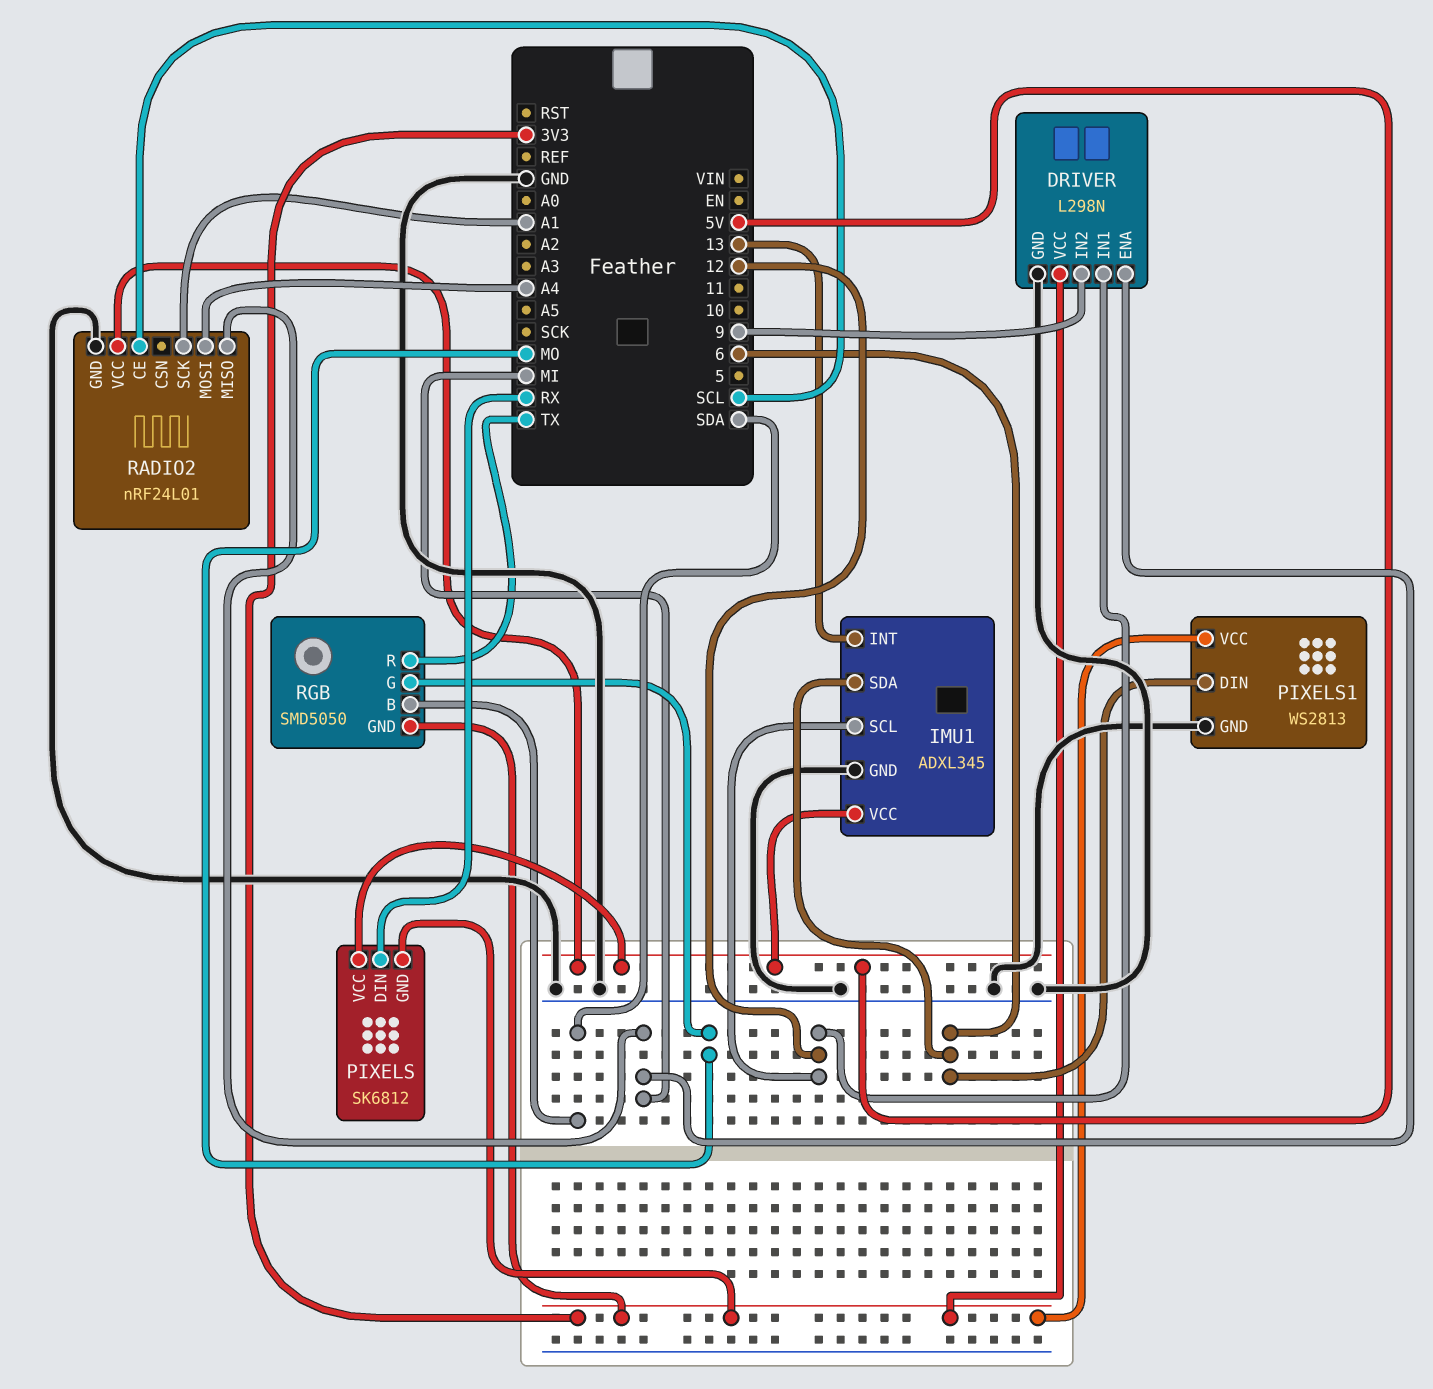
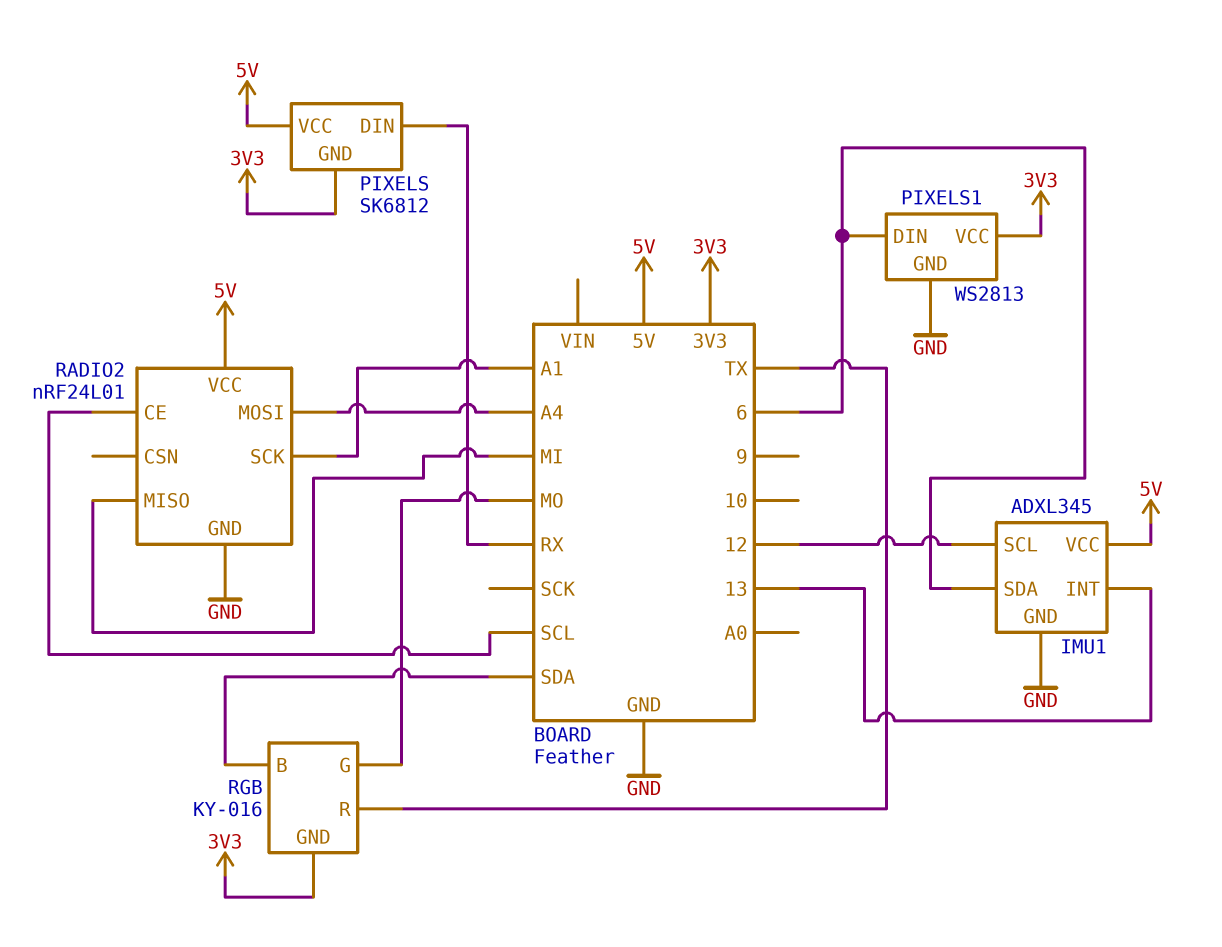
DRIVER: L298N -> none
DRIVER pin ENA: MI -> none
DRIVER pin GND: GND -> none
DRIVER pin IN1: 12 -> none
DRIVER pin IN2: 9 -> none
DRIVER pin VCC: 3V3 -> none
RGB: SMD5050 -> KY-016

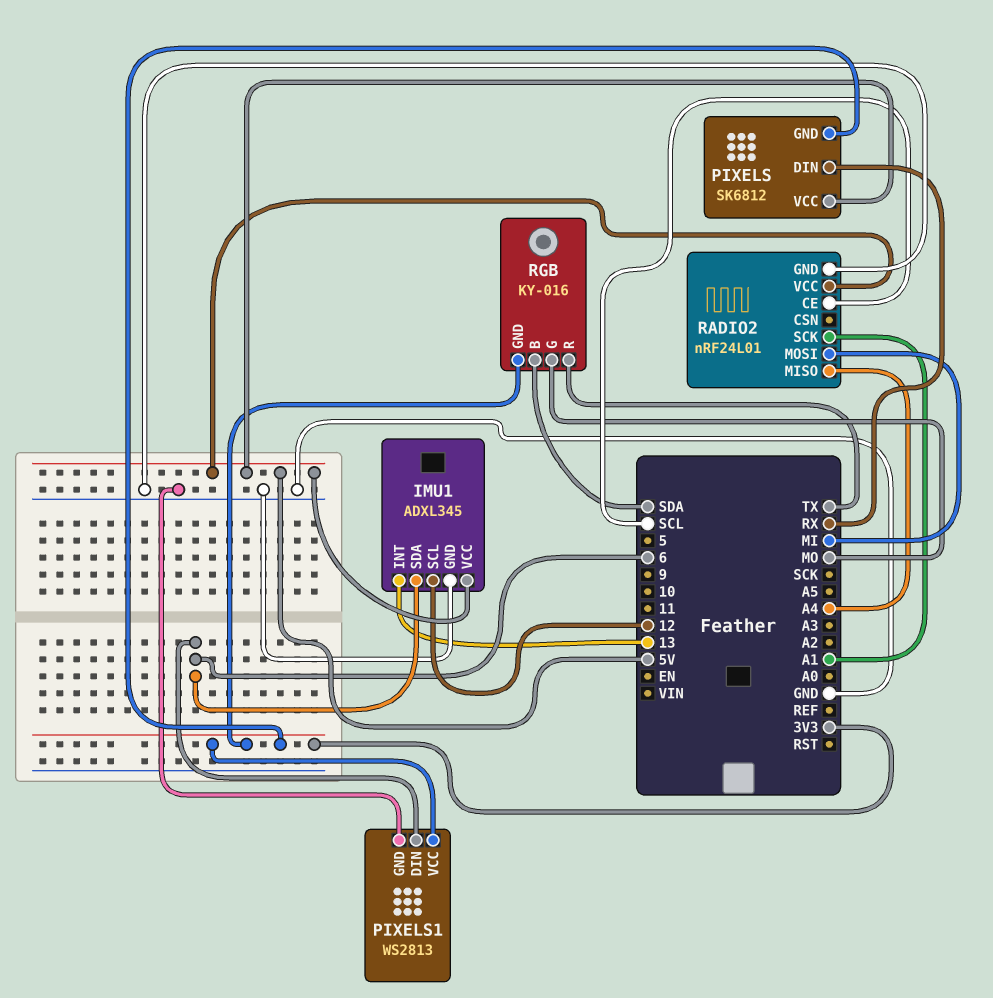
RADIO2 pin MISO: MI -> A4
RADIO2 pin MOSI: A4 -> MI

